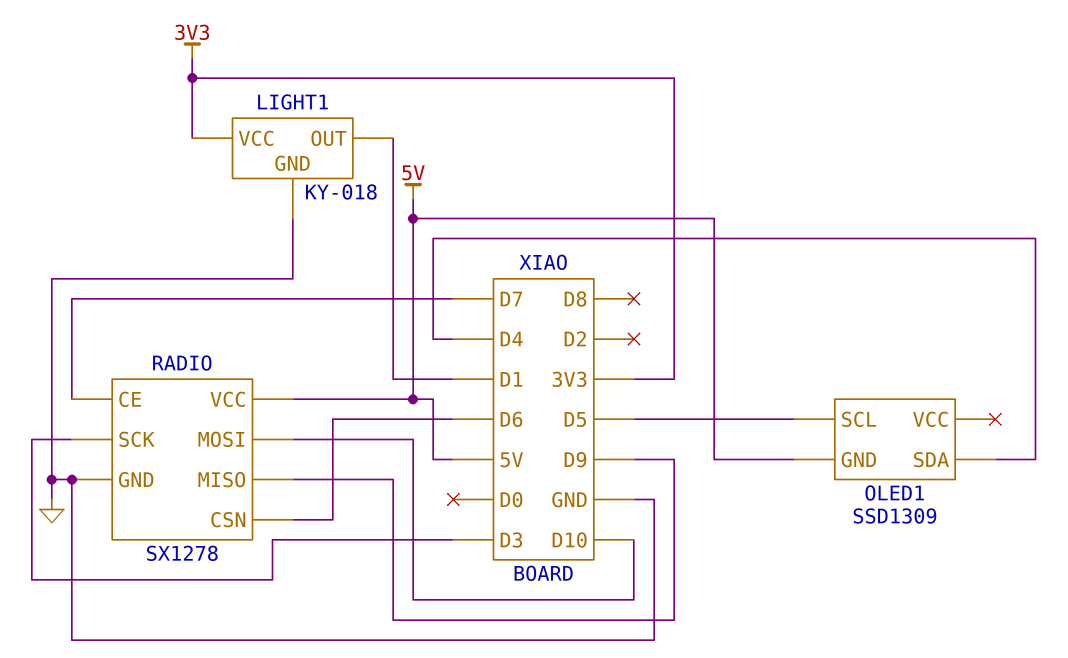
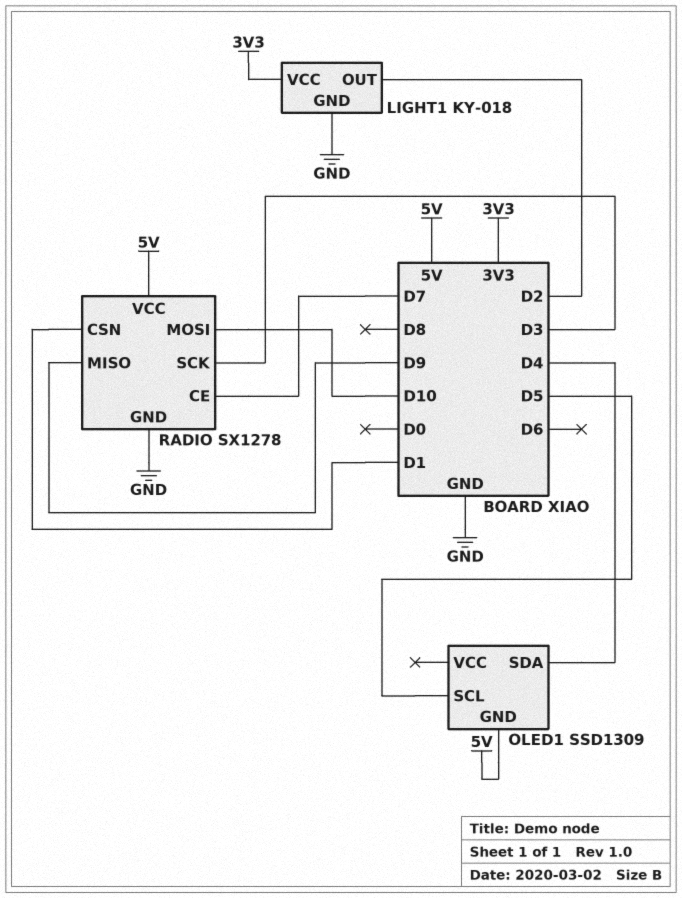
LIGHT1 pin OUT: D1 -> D2
RADIO pin CSN: D6 -> D1

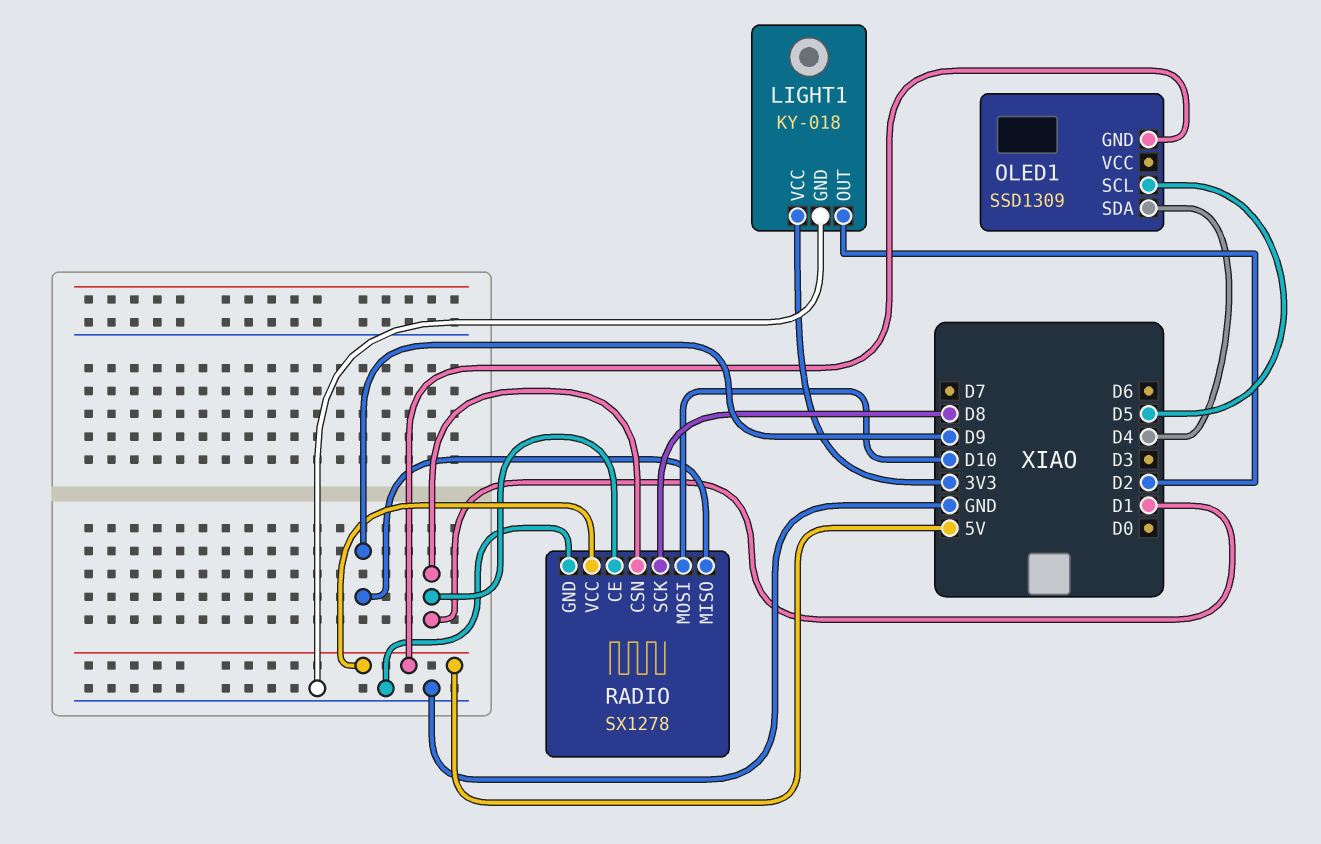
RADIO pin CE: D7 -> D1
RADIO pin SCK: D3 -> D8

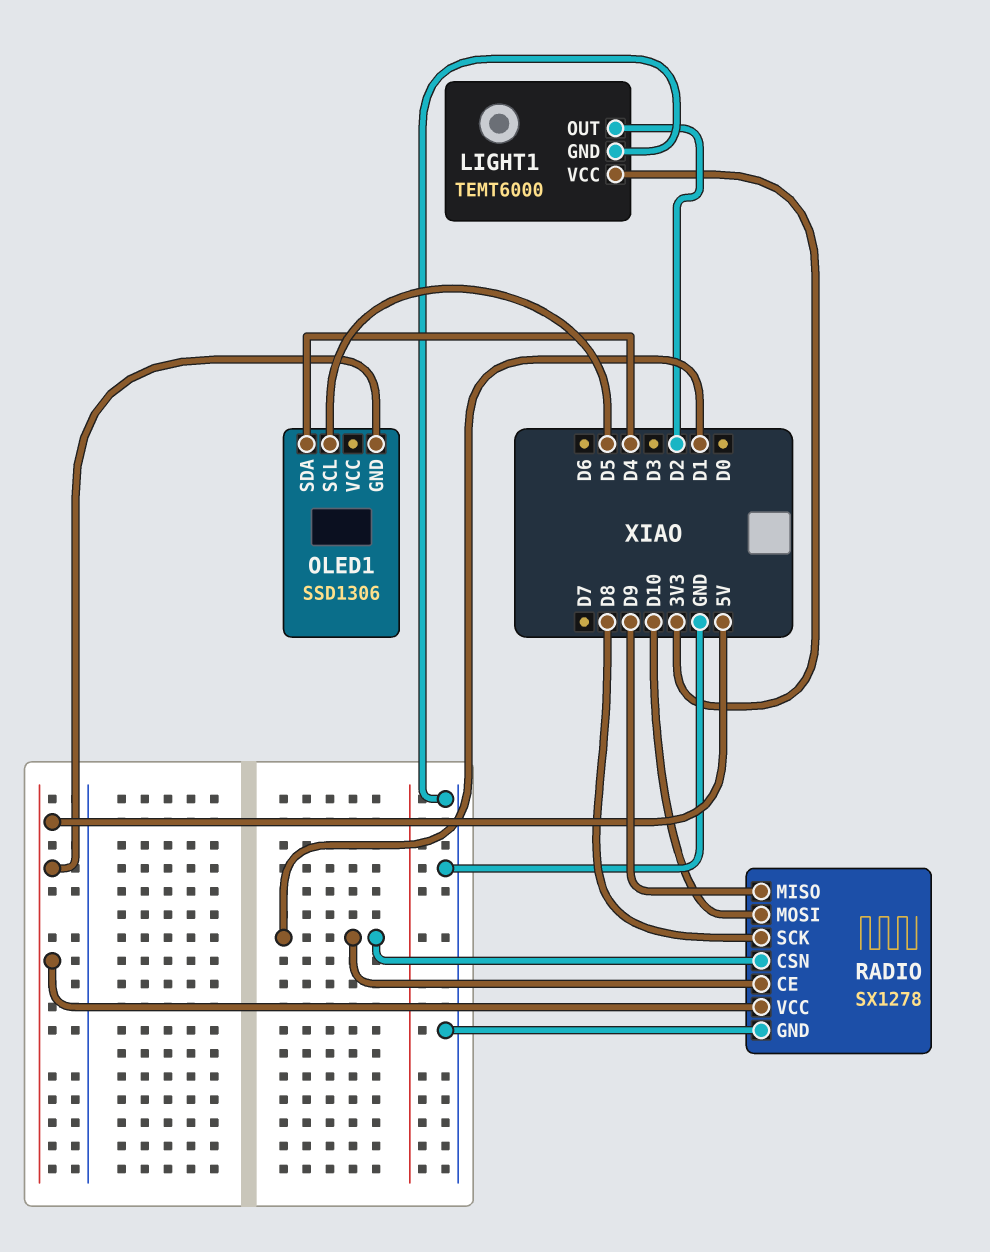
LIGHT1: KY-018 -> TEMT6000
OLED1: SSD1309 -> SSD1306

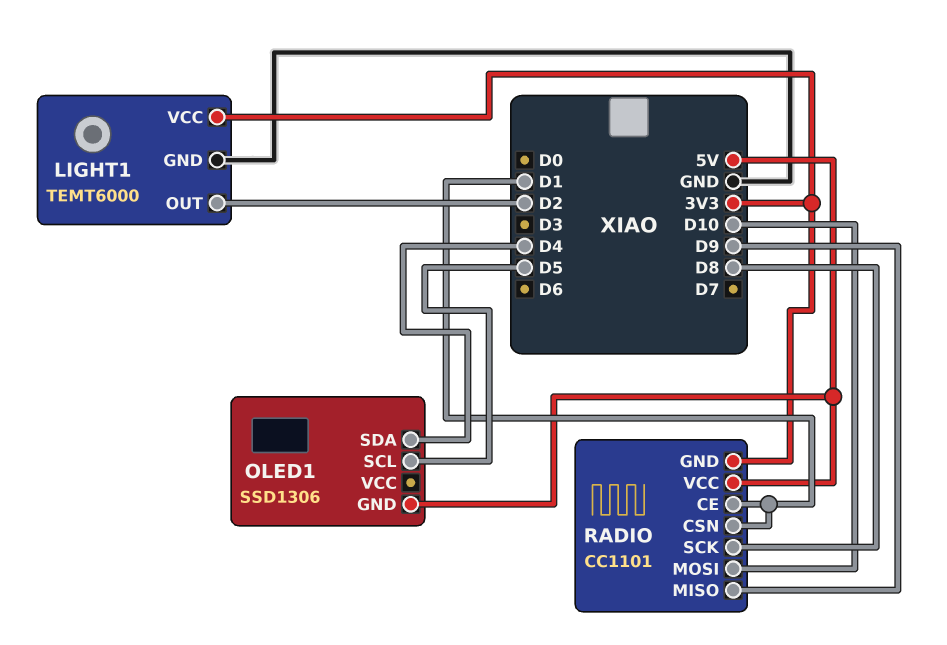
RADIO: SX1278 -> CC1101
RADIO pin GND: GND -> 3V3

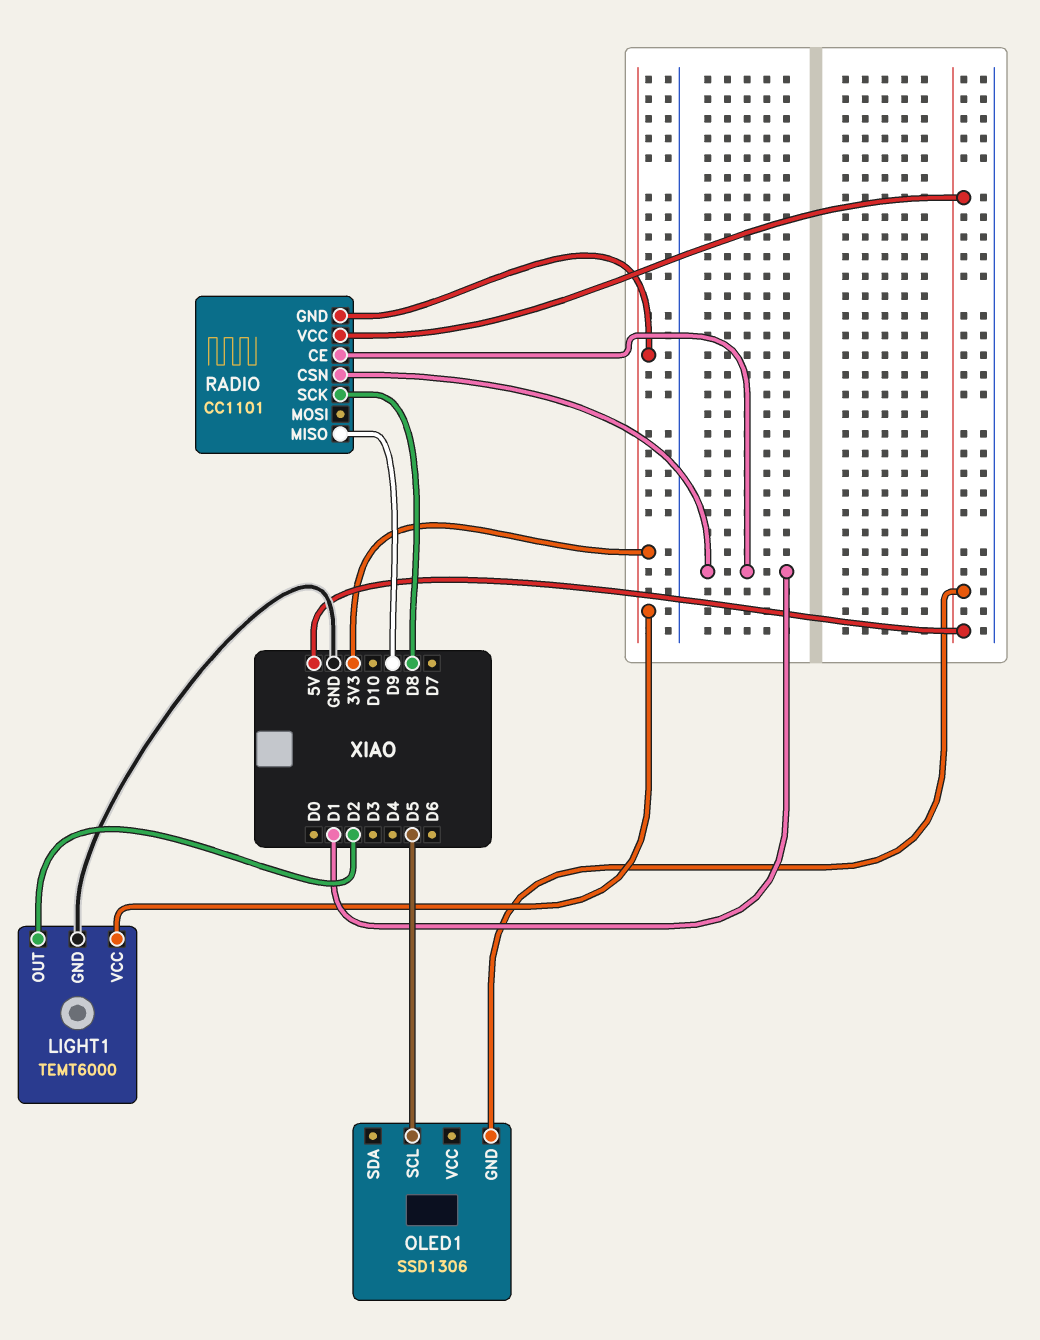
OLED1 pin SDA: D4 -> none
RADIO pin MOSI: D10 -> none

